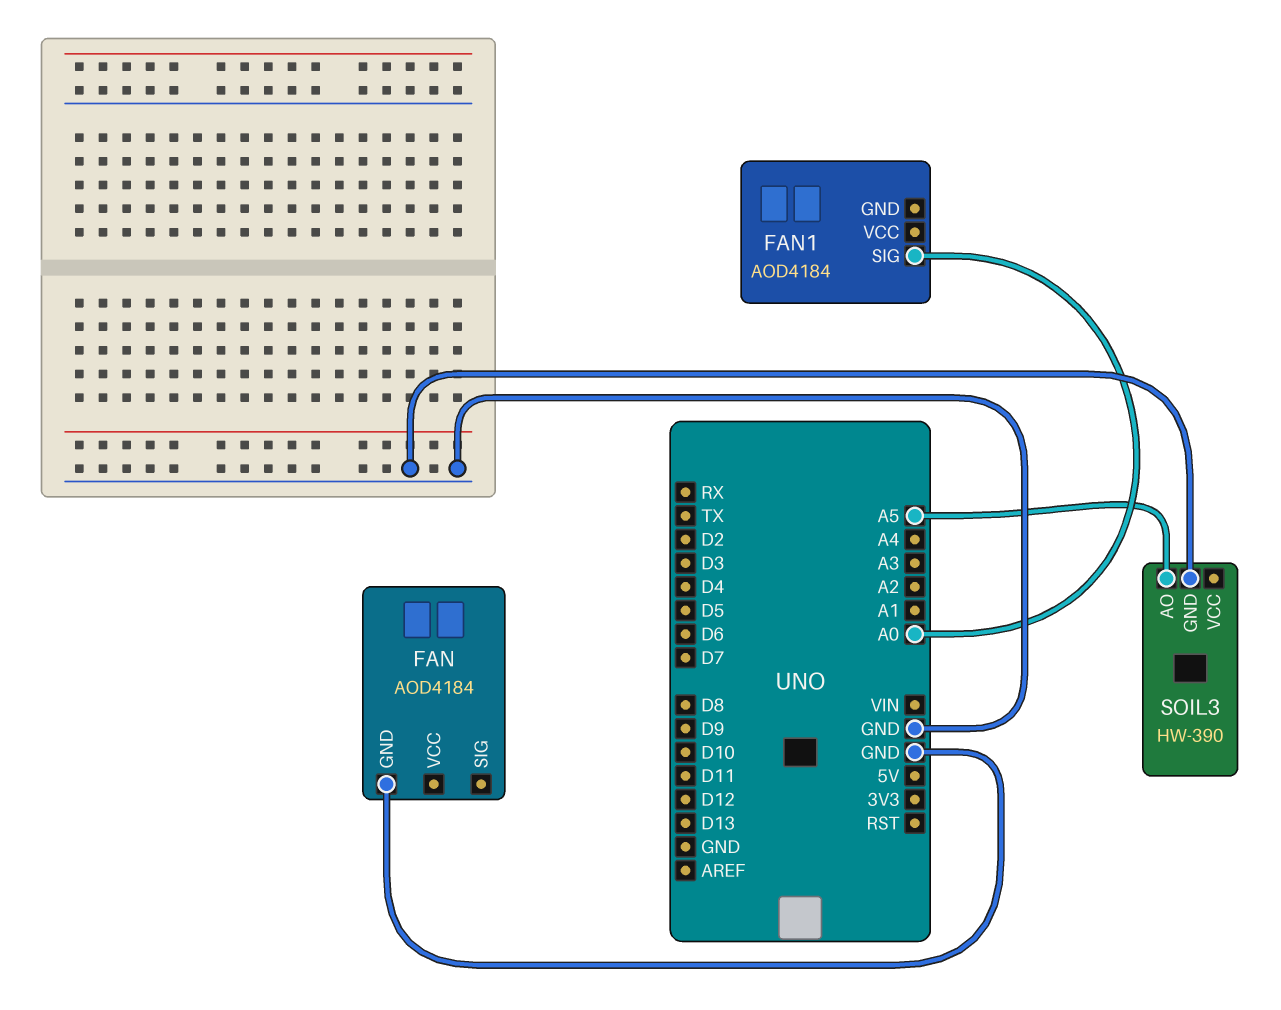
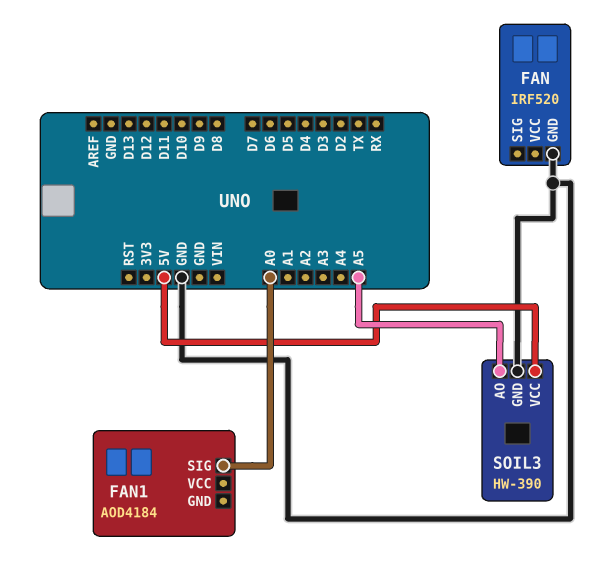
FAN: AOD4184 -> IRF520
SOIL3 pin VCC: none -> 5V

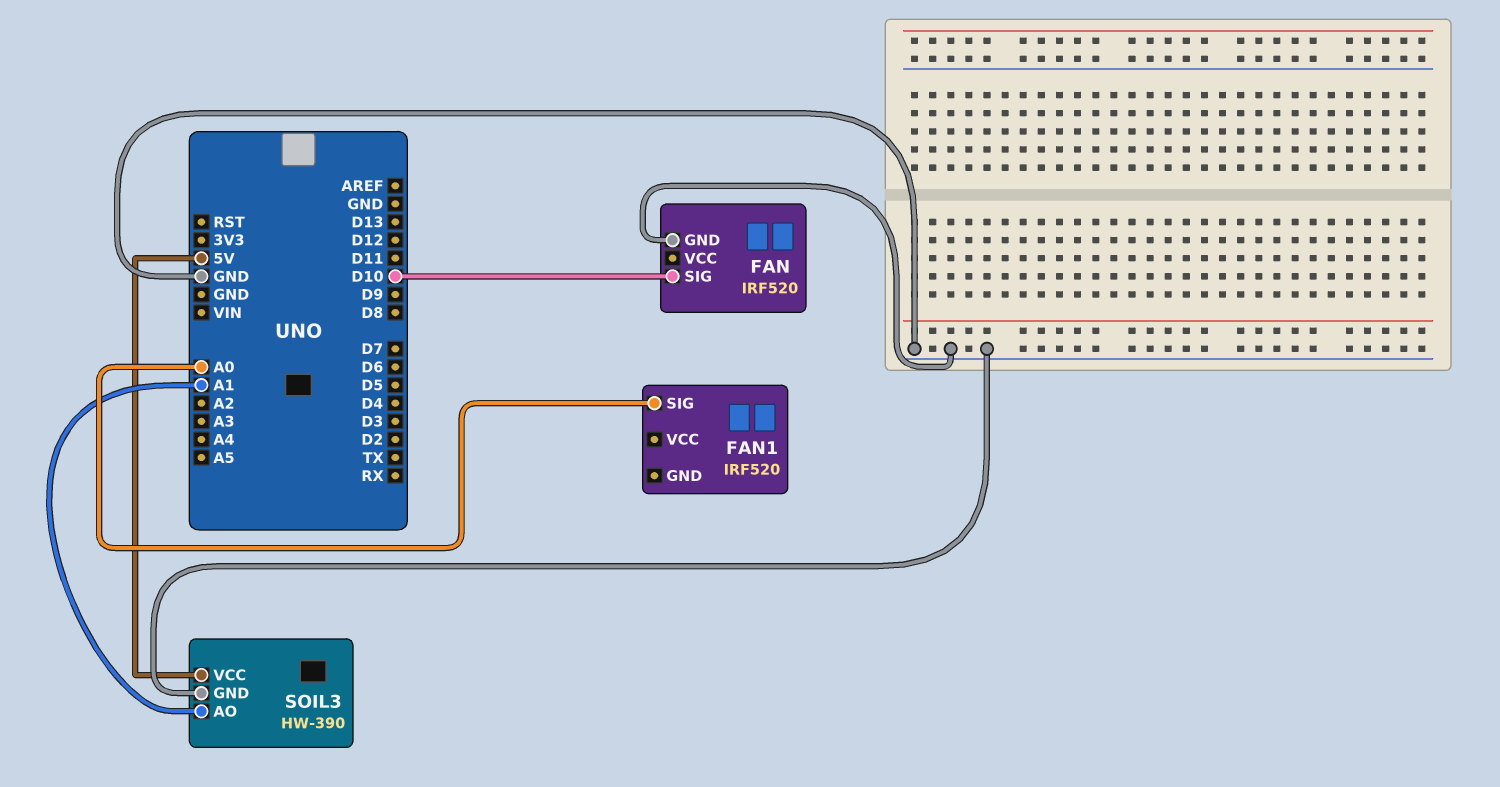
FAN pin SIG: none -> D10
FAN1: AOD4184 -> IRF520
SOIL3 pin AO: A5 -> A1

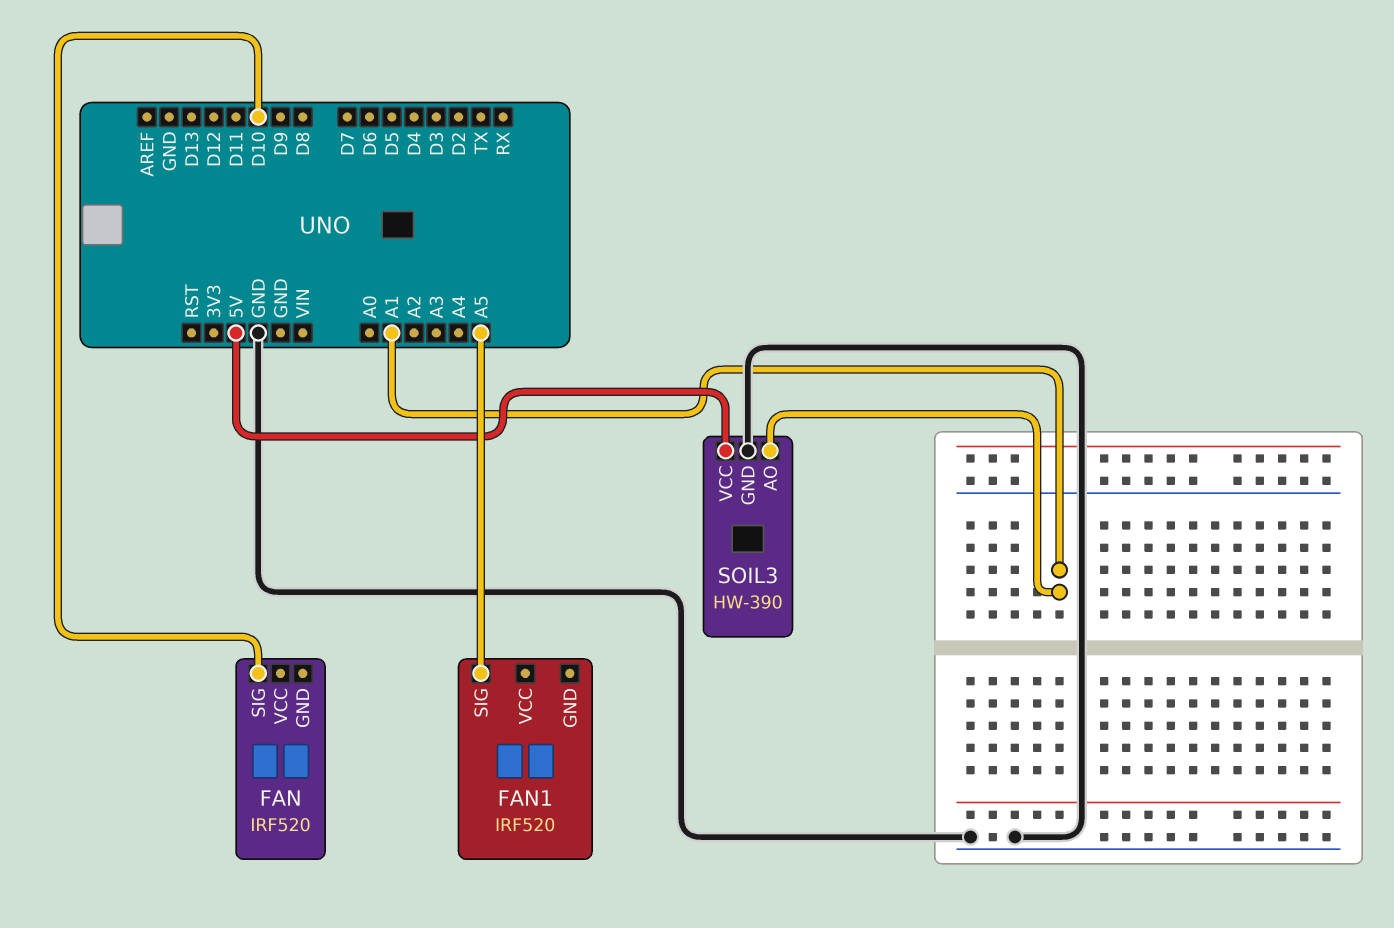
FAN pin GND: GND -> none
FAN1 pin SIG: A0 -> A5

